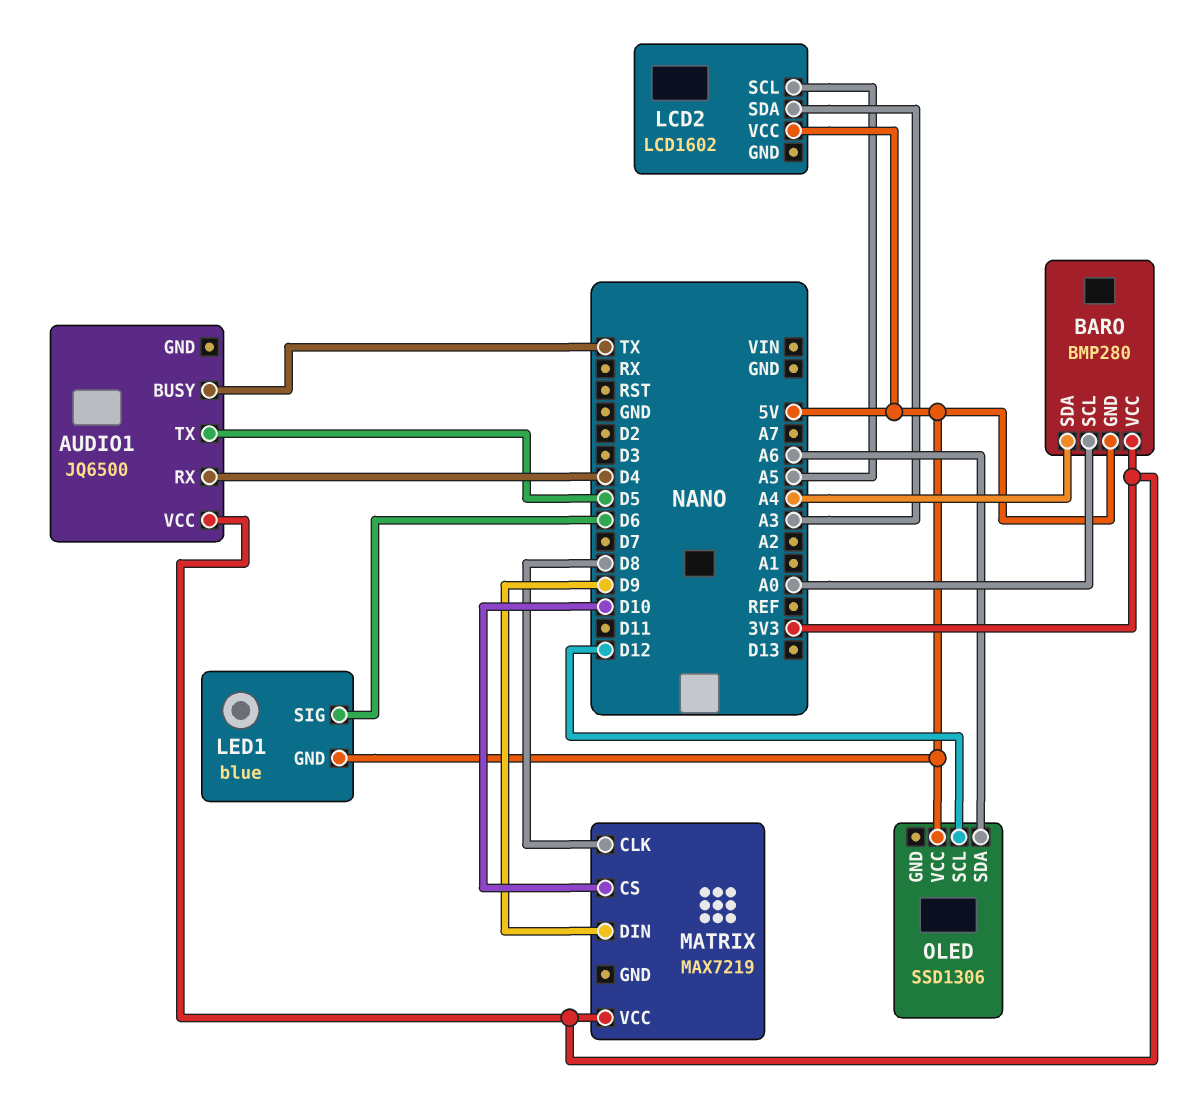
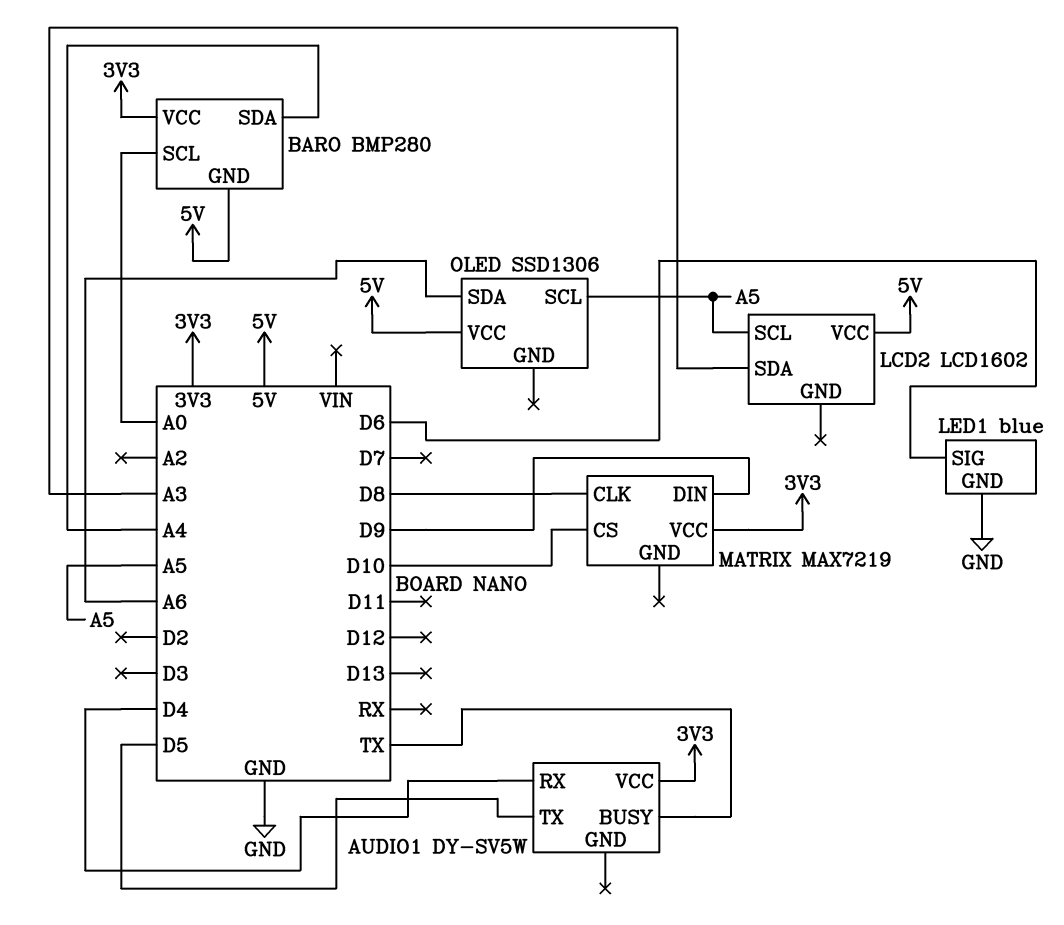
AUDIO1: JQ6500 -> DY-SV5W
LED1 pin GND: 5V -> GND
OLED pin SCL: D12 -> A5

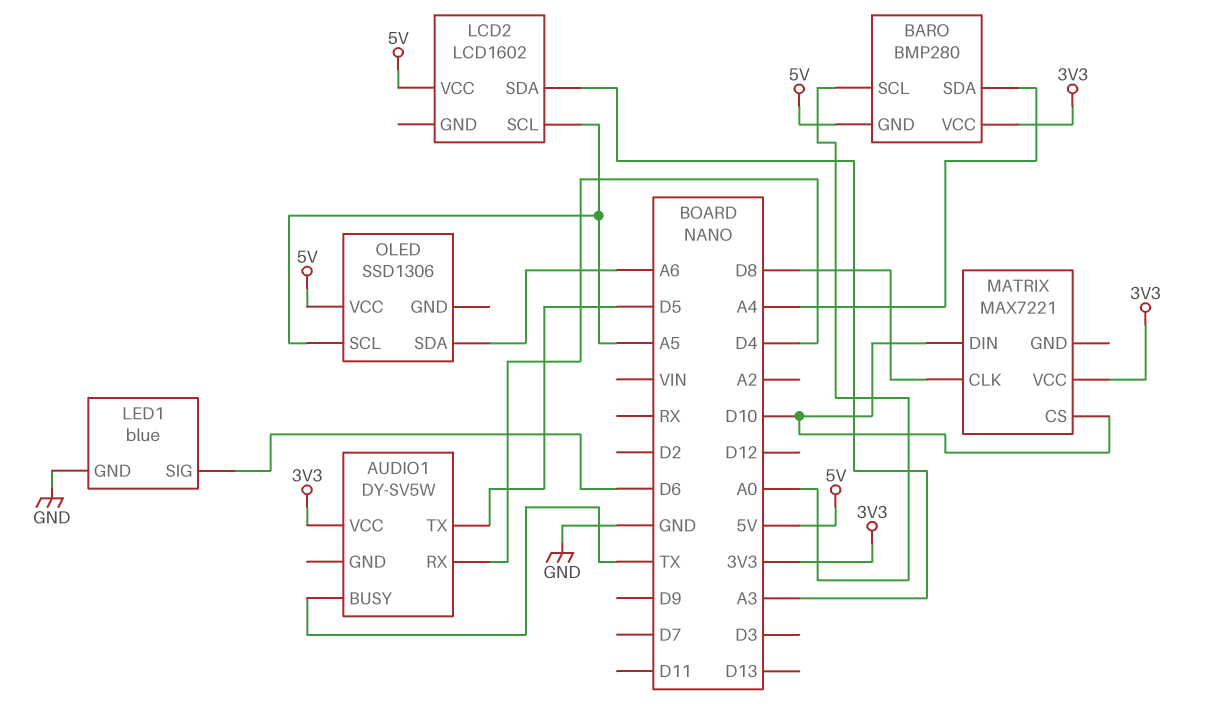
MATRIX: MAX7219 -> MAX7221
MATRIX pin DIN: D9 -> D10

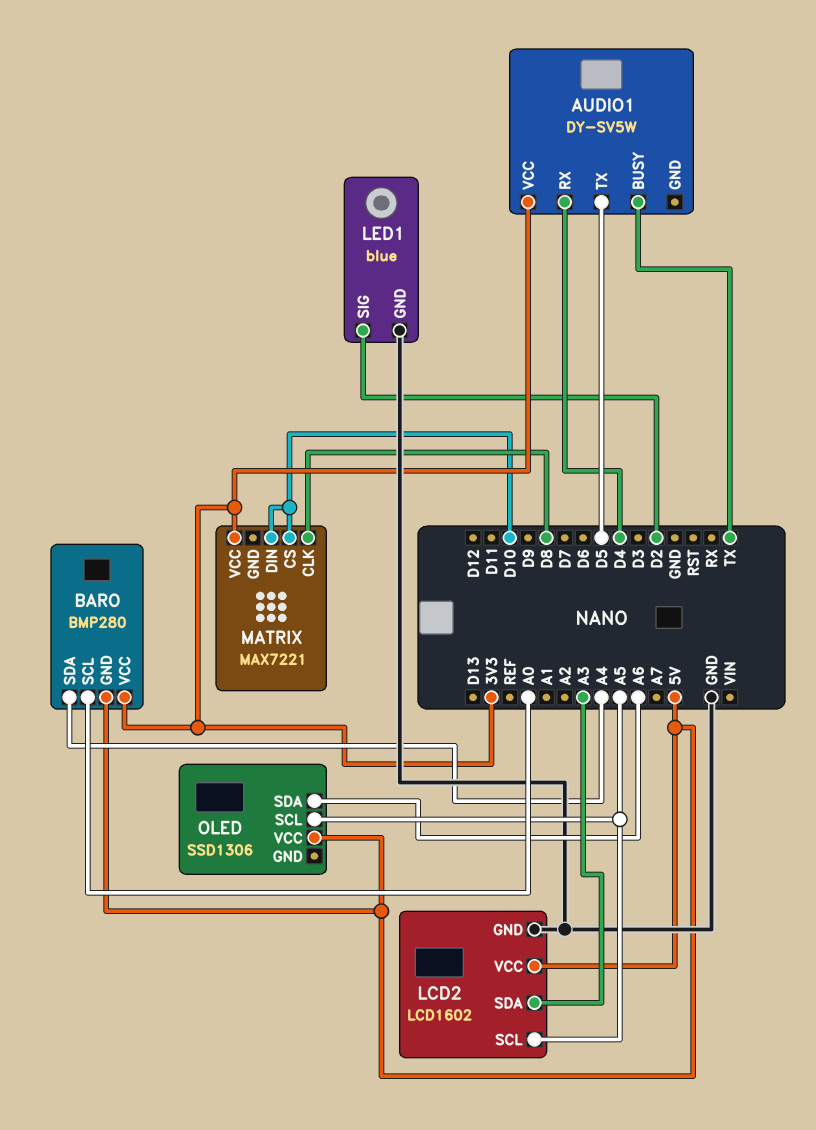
LCD2 pin GND: none -> GND
LED1 pin SIG: D6 -> D2

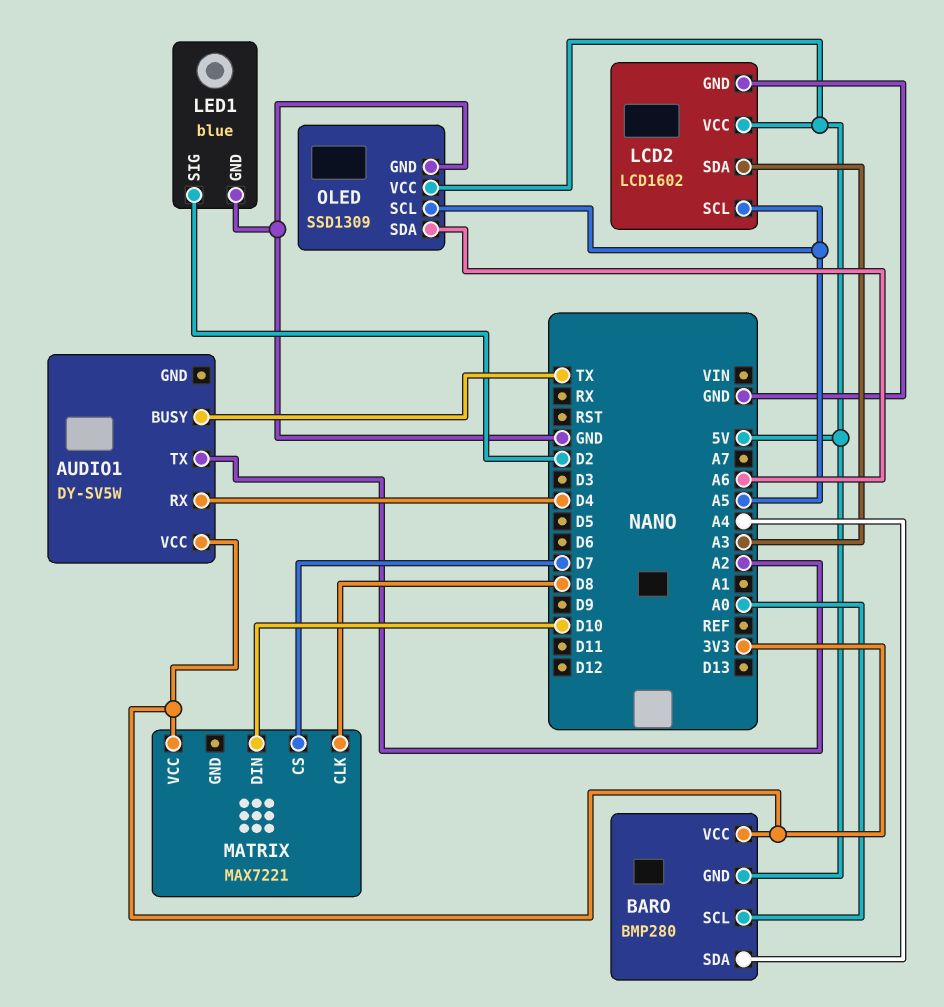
AUDIO1 pin TX: D5 -> A2
MATRIX pin CS: D10 -> D7
OLED: SSD1306 -> SSD1309
OLED pin GND: none -> GND

